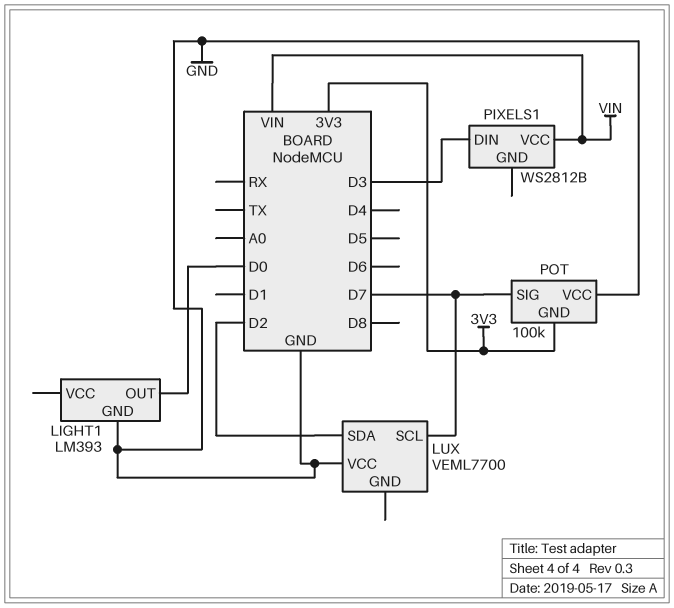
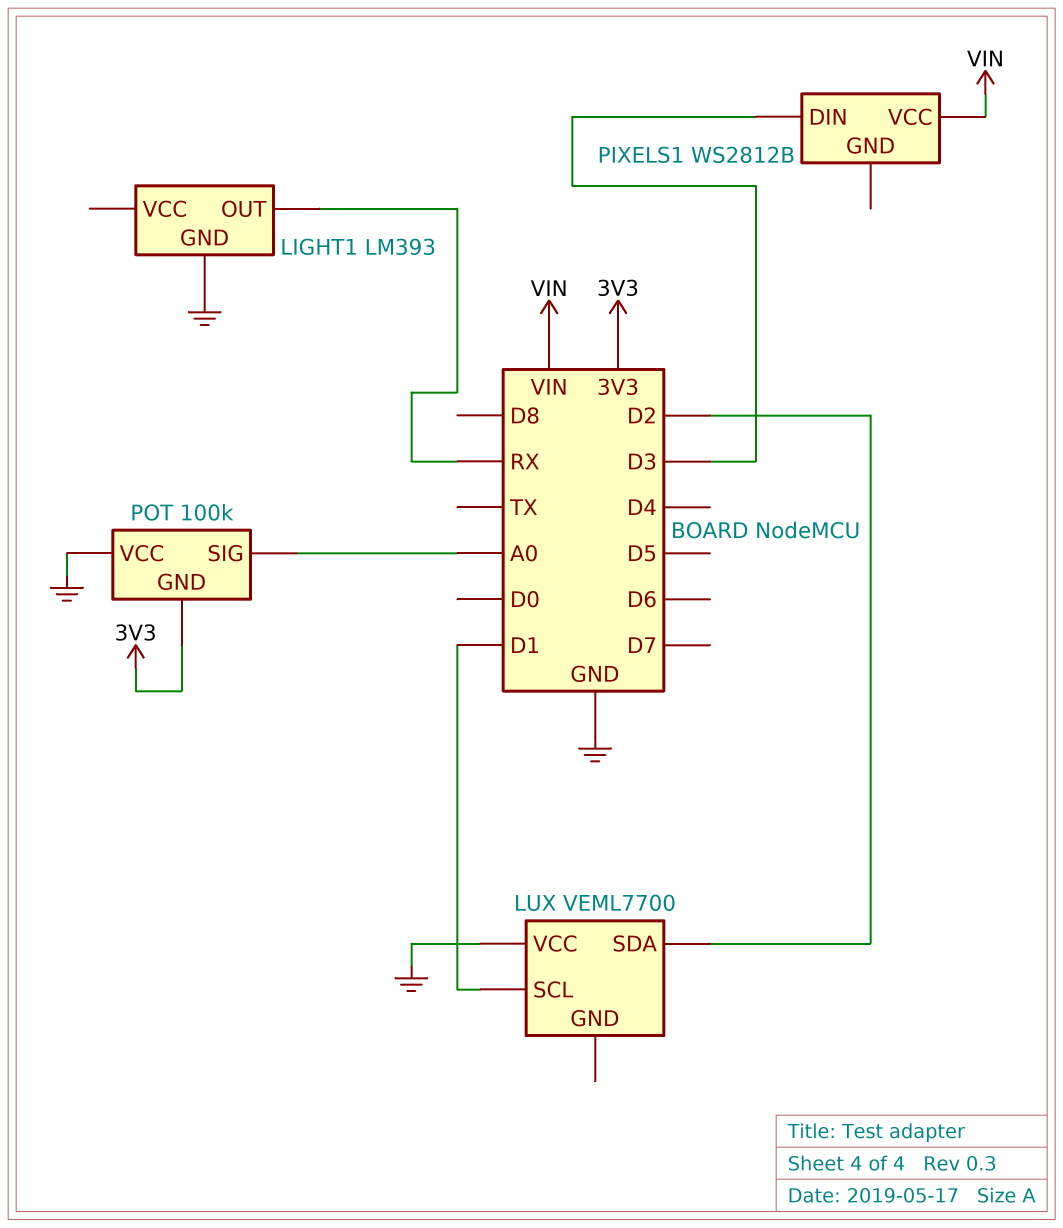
LIGHT1 pin OUT: D0 -> RX
LUX pin SCL: D7 -> D1
POT pin SIG: D7 -> A0

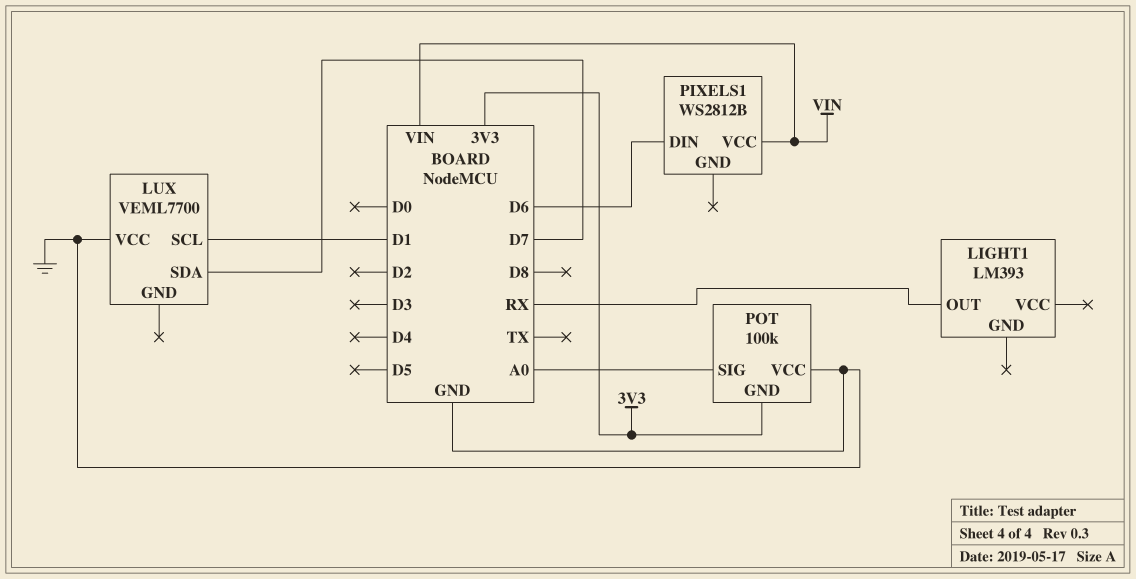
LIGHT1 pin GND: GND -> none
LUX pin SDA: D2 -> D7
PIXELS1 pin DIN: D3 -> D6

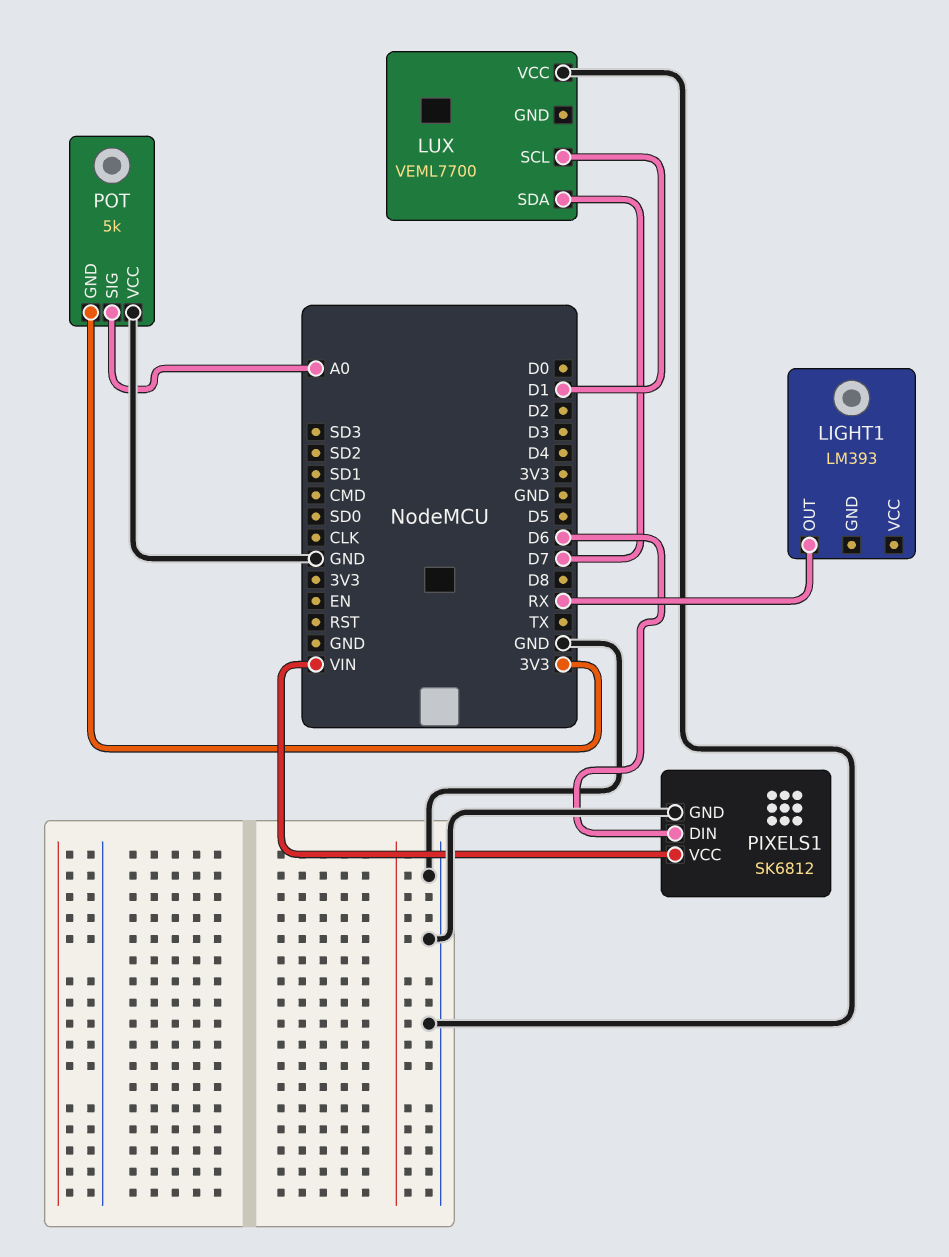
PIXELS1: WS2812B -> SK6812
PIXELS1 pin GND: none -> GND
POT: 100k -> 5k

